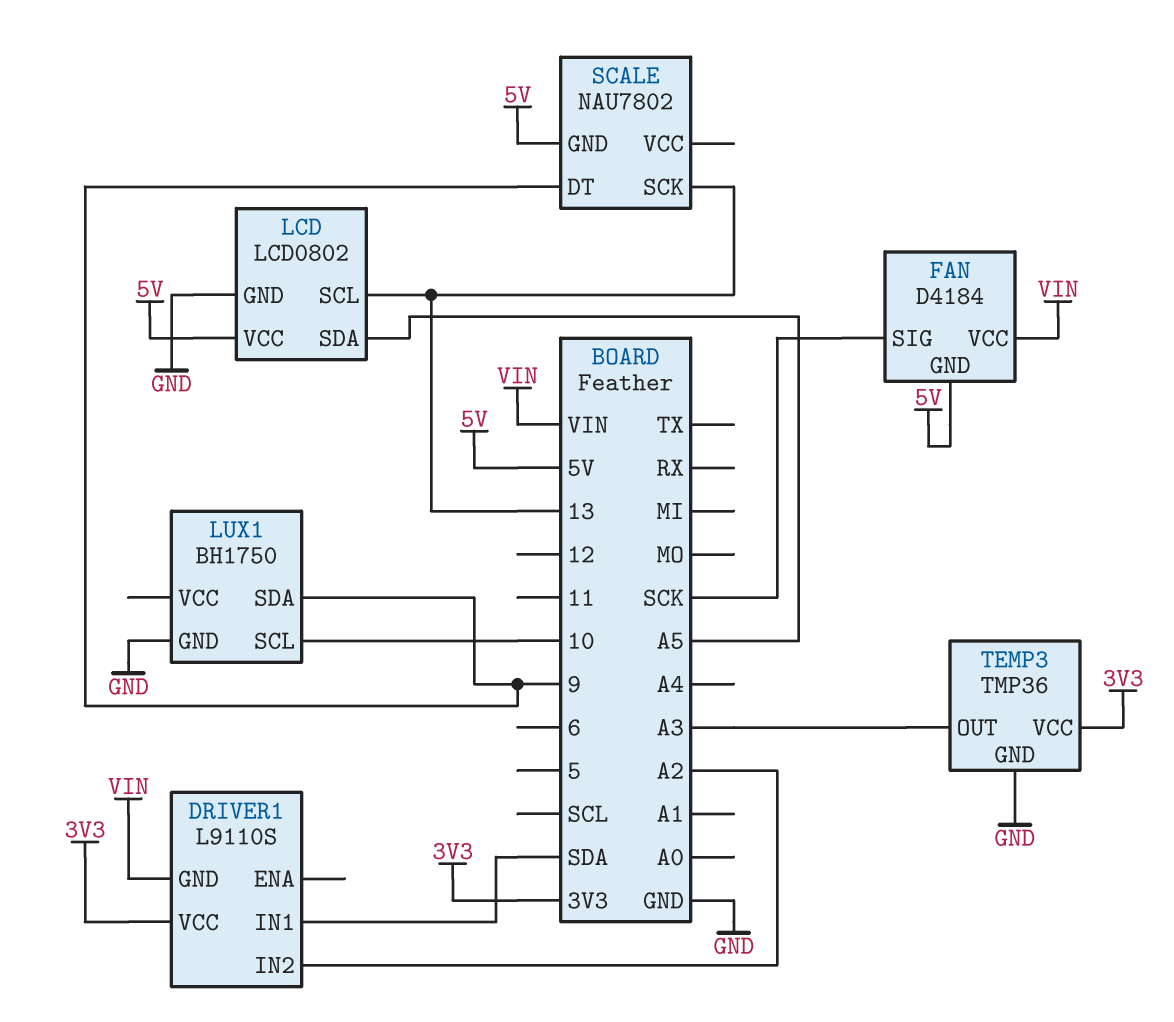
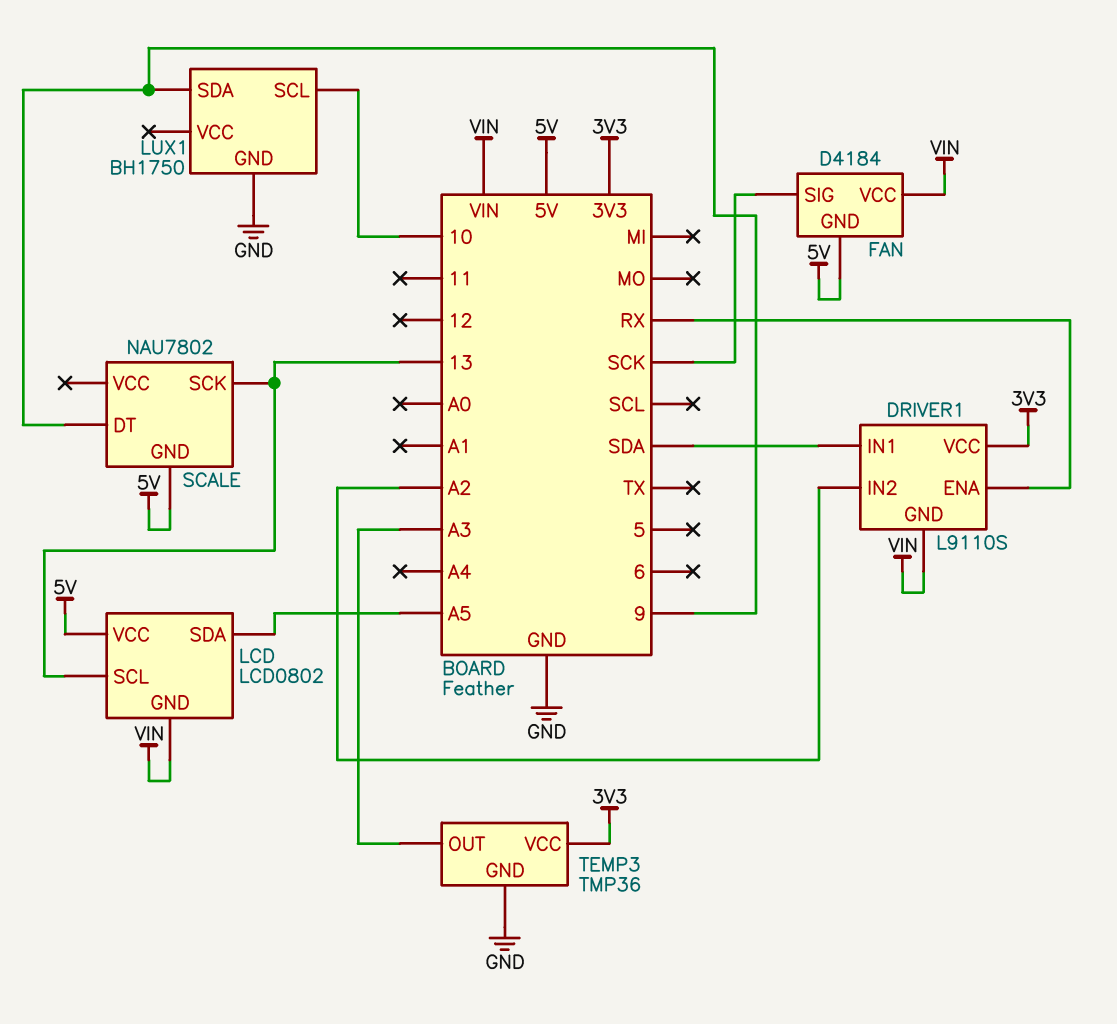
DRIVER1 pin ENA: none -> RX
LCD pin GND: GND -> VIN

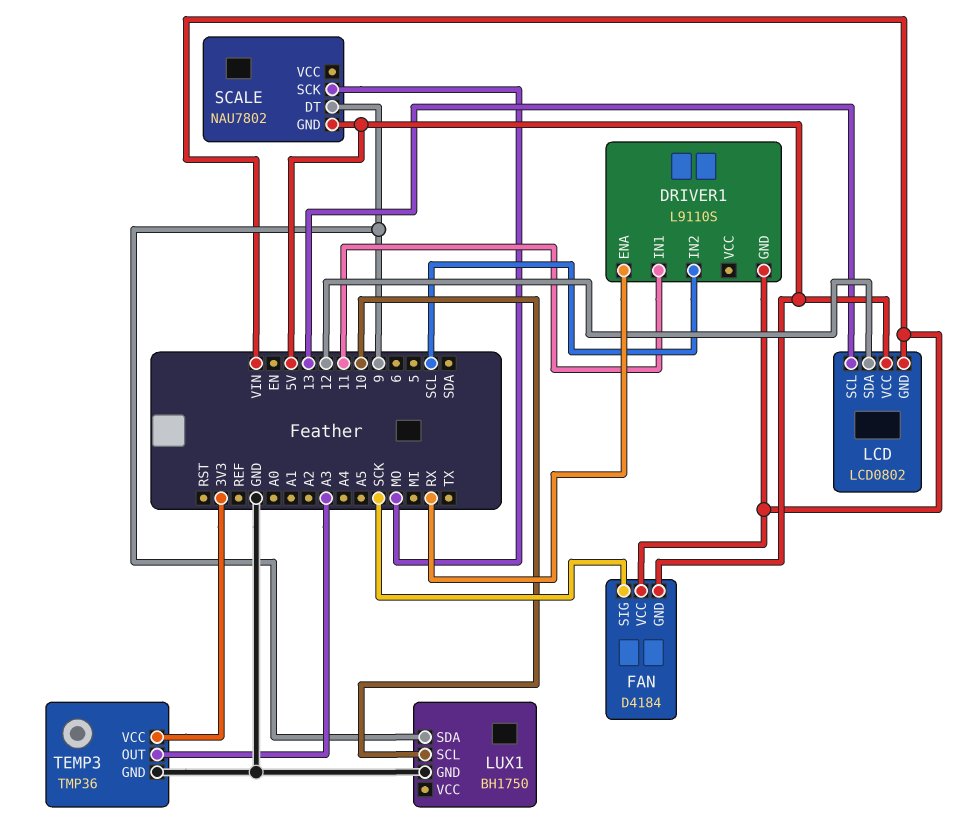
DRIVER1 pin IN1: SDA -> 11
DRIVER1 pin IN2: A2 -> SCL
DRIVER1 pin VCC: 3V3 -> none
LCD pin SDA: A5 -> 12
SCALE pin SCK: 13 -> MO

